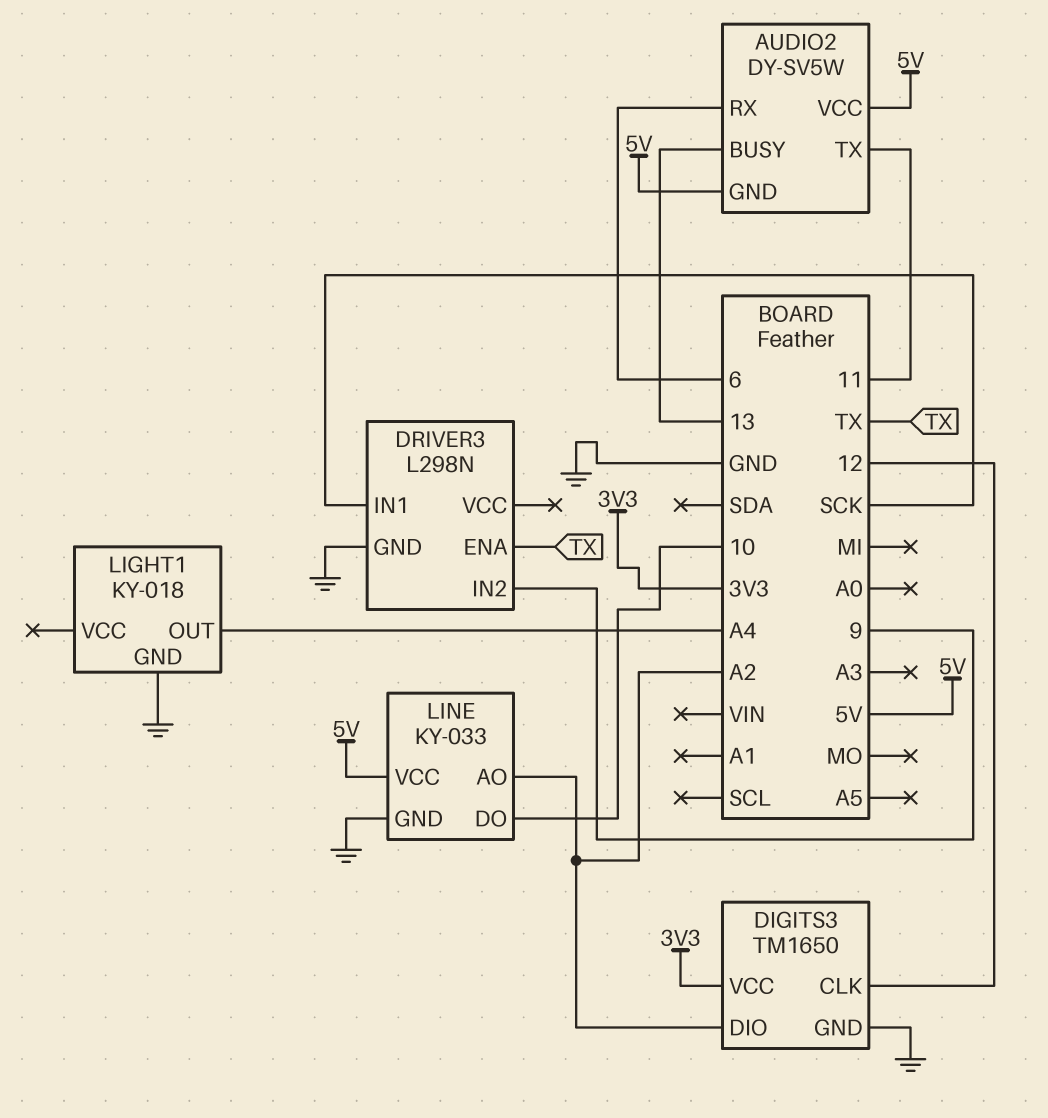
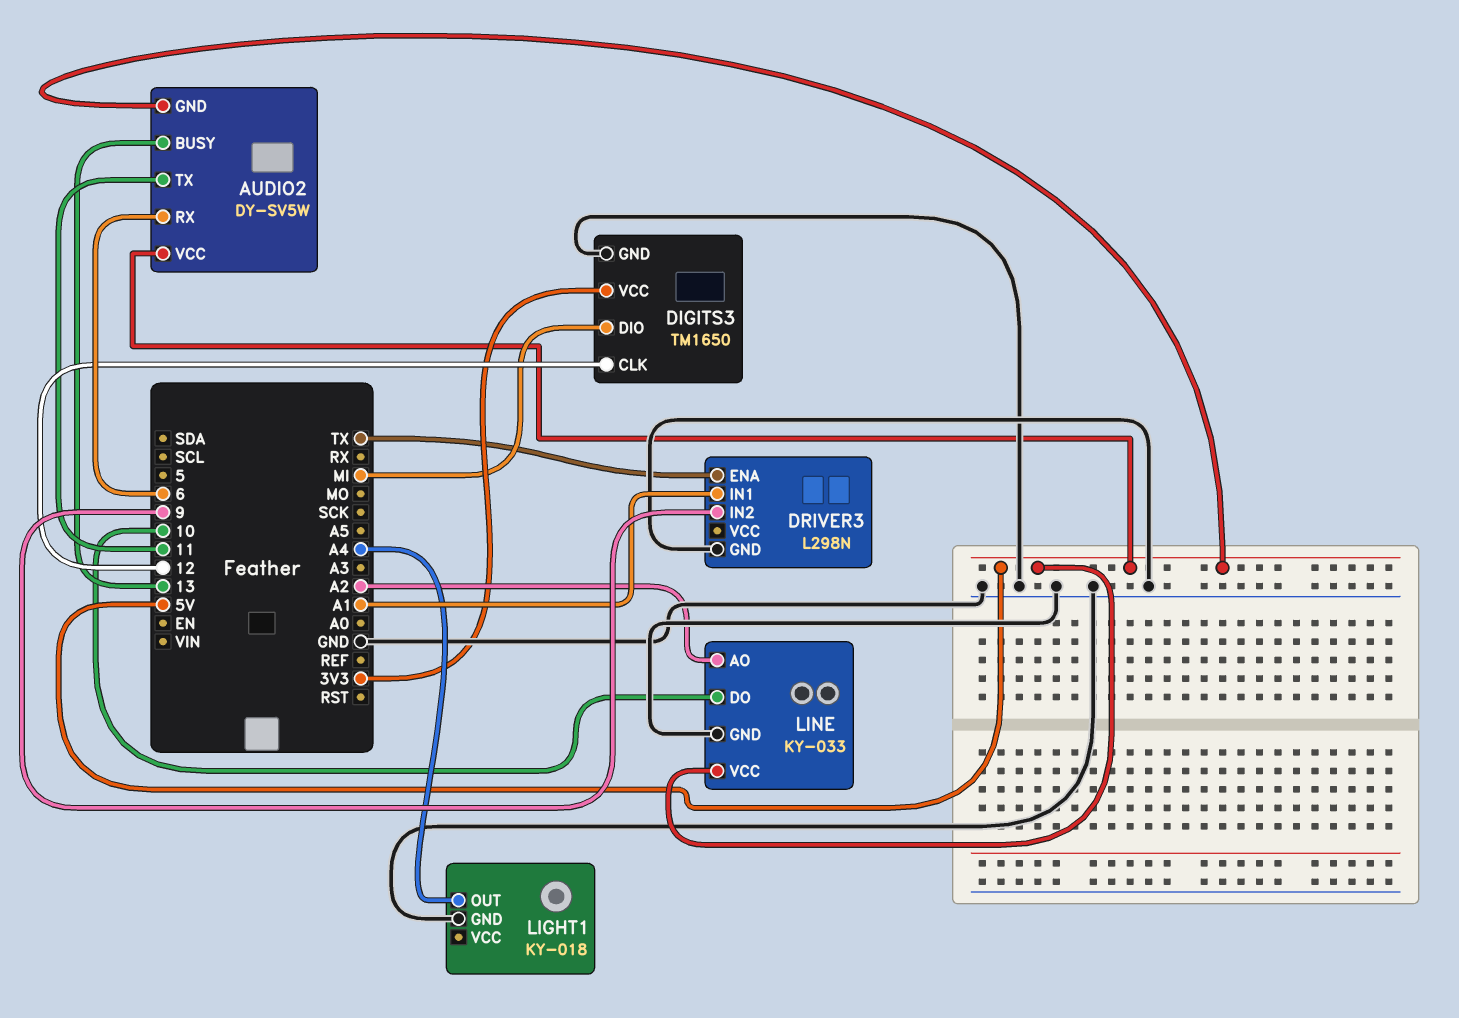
DIGITS3 pin DIO: A2 -> MI
DRIVER3 pin IN1: SCK -> A1

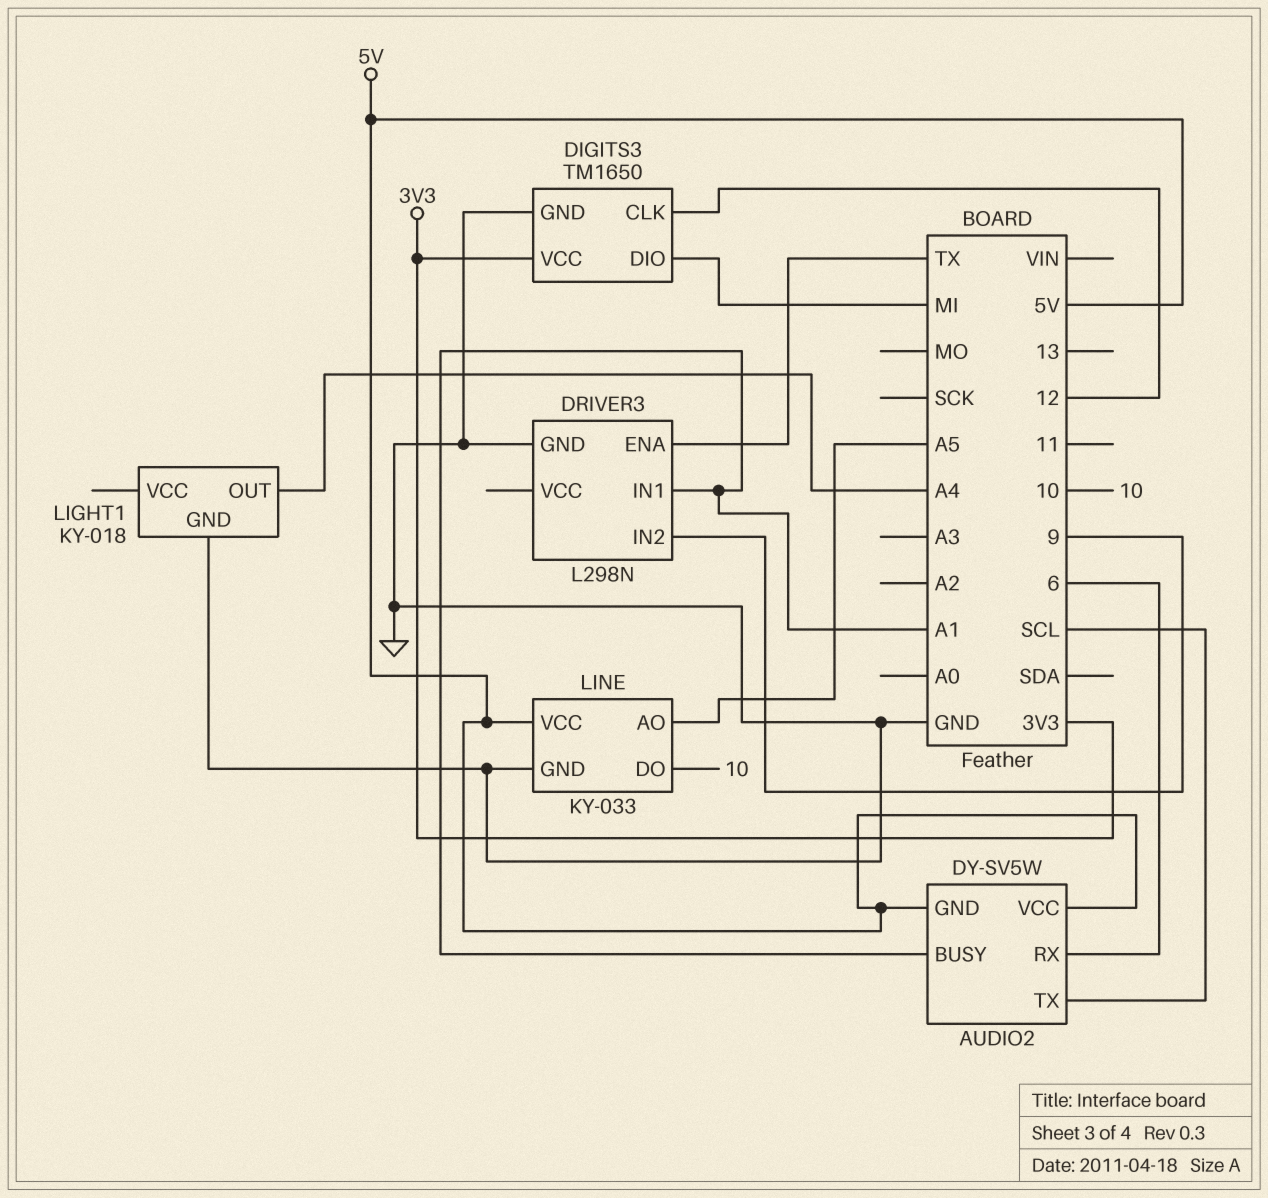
AUDIO2 pin BUSY: 13 -> A1
AUDIO2 pin TX: 11 -> SCL
LINE pin AO: A2 -> A5

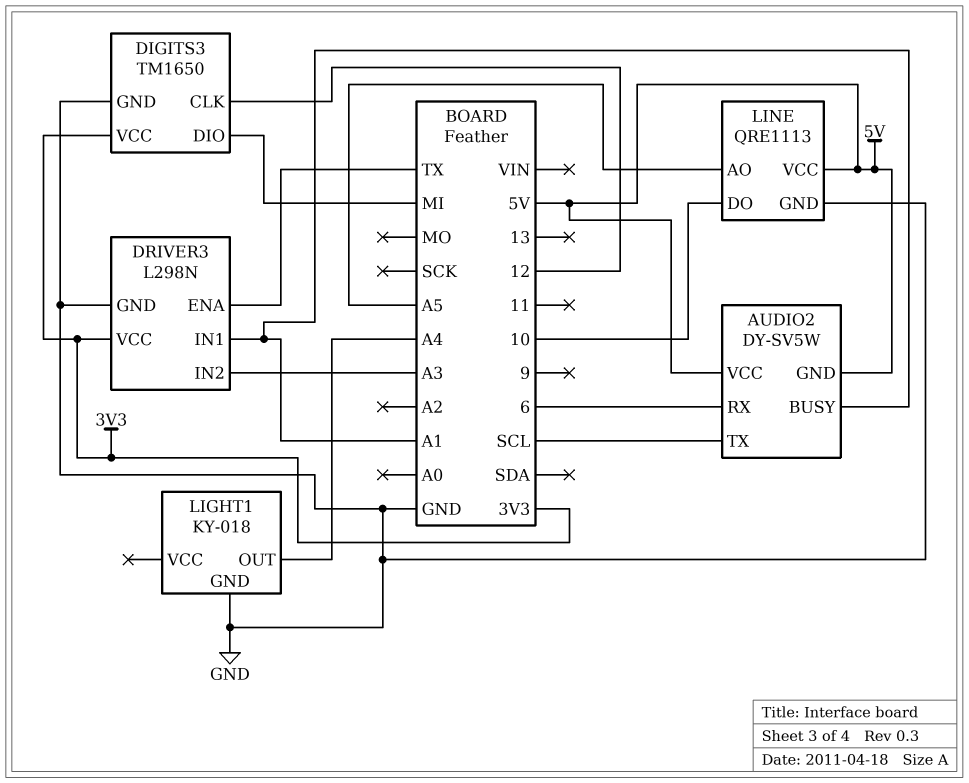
DRIVER3 pin IN2: 9 -> A3
DRIVER3 pin VCC: none -> 3V3
LINE: KY-033 -> QRE1113

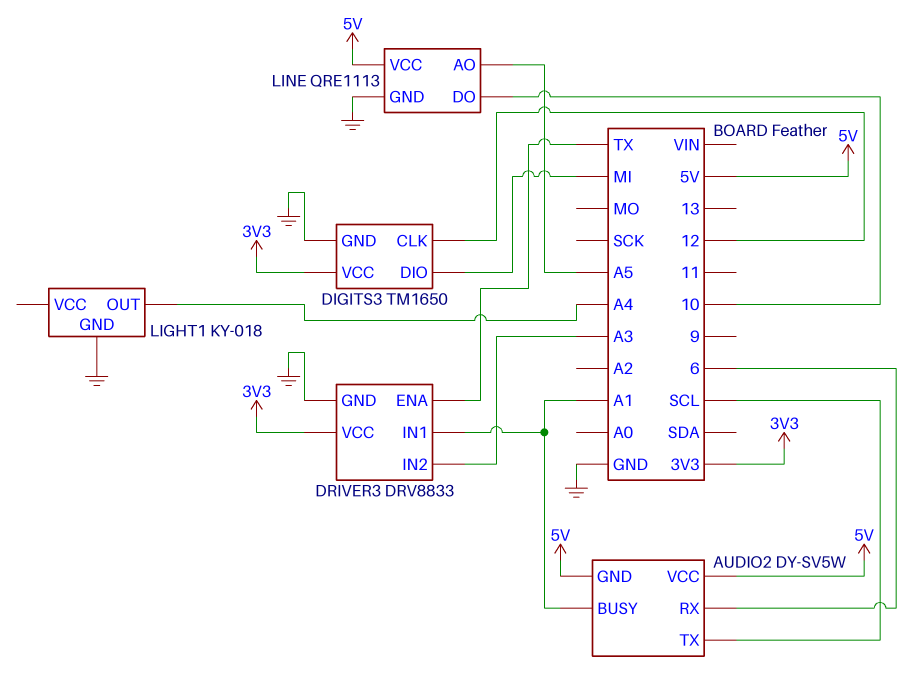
DRIVER3: L298N -> DRV8833

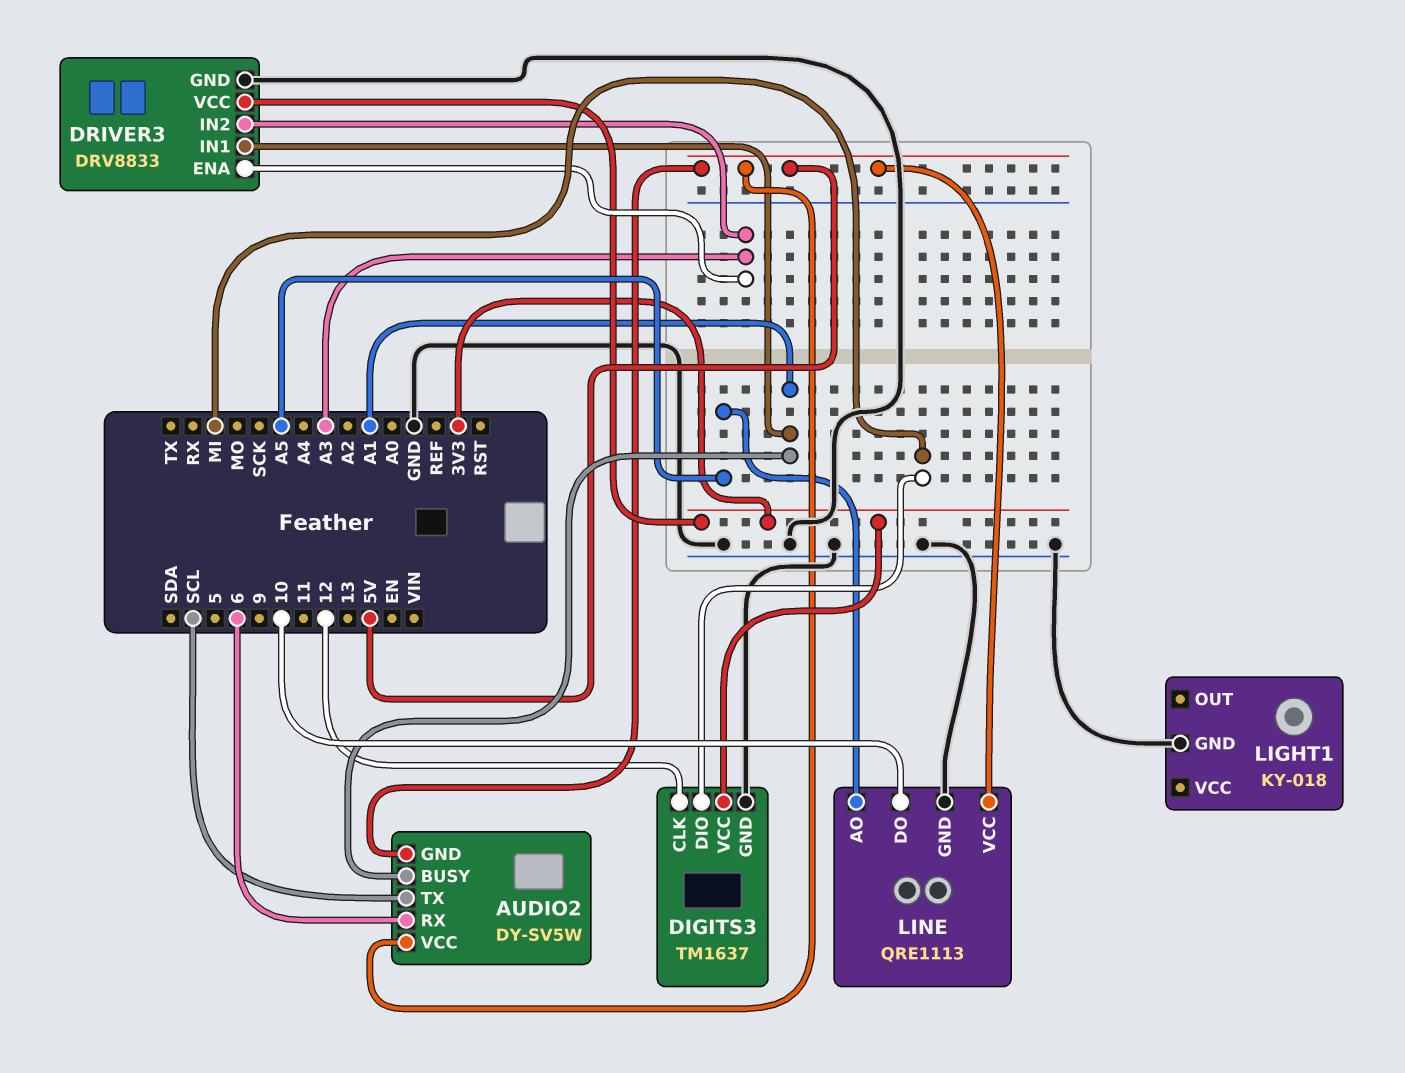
DIGITS3: TM1650 -> TM1637
DRIVER3 pin ENA: TX -> A3
LIGHT1 pin OUT: A4 -> none

